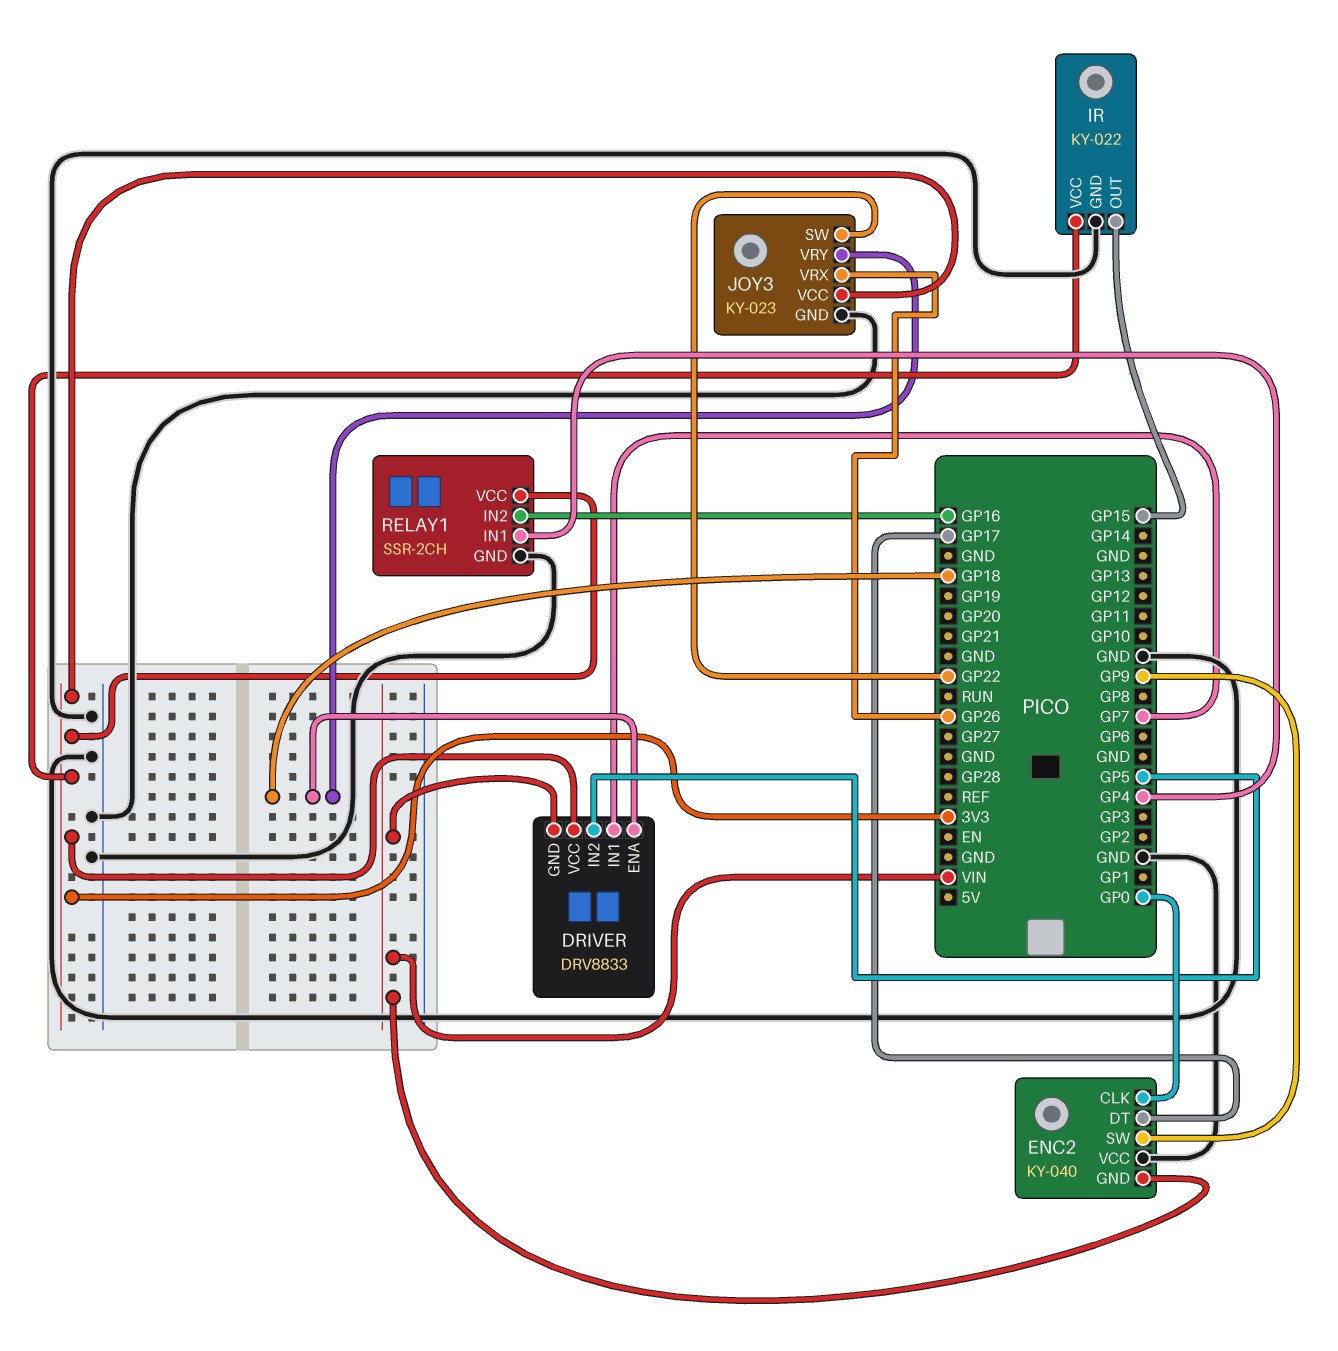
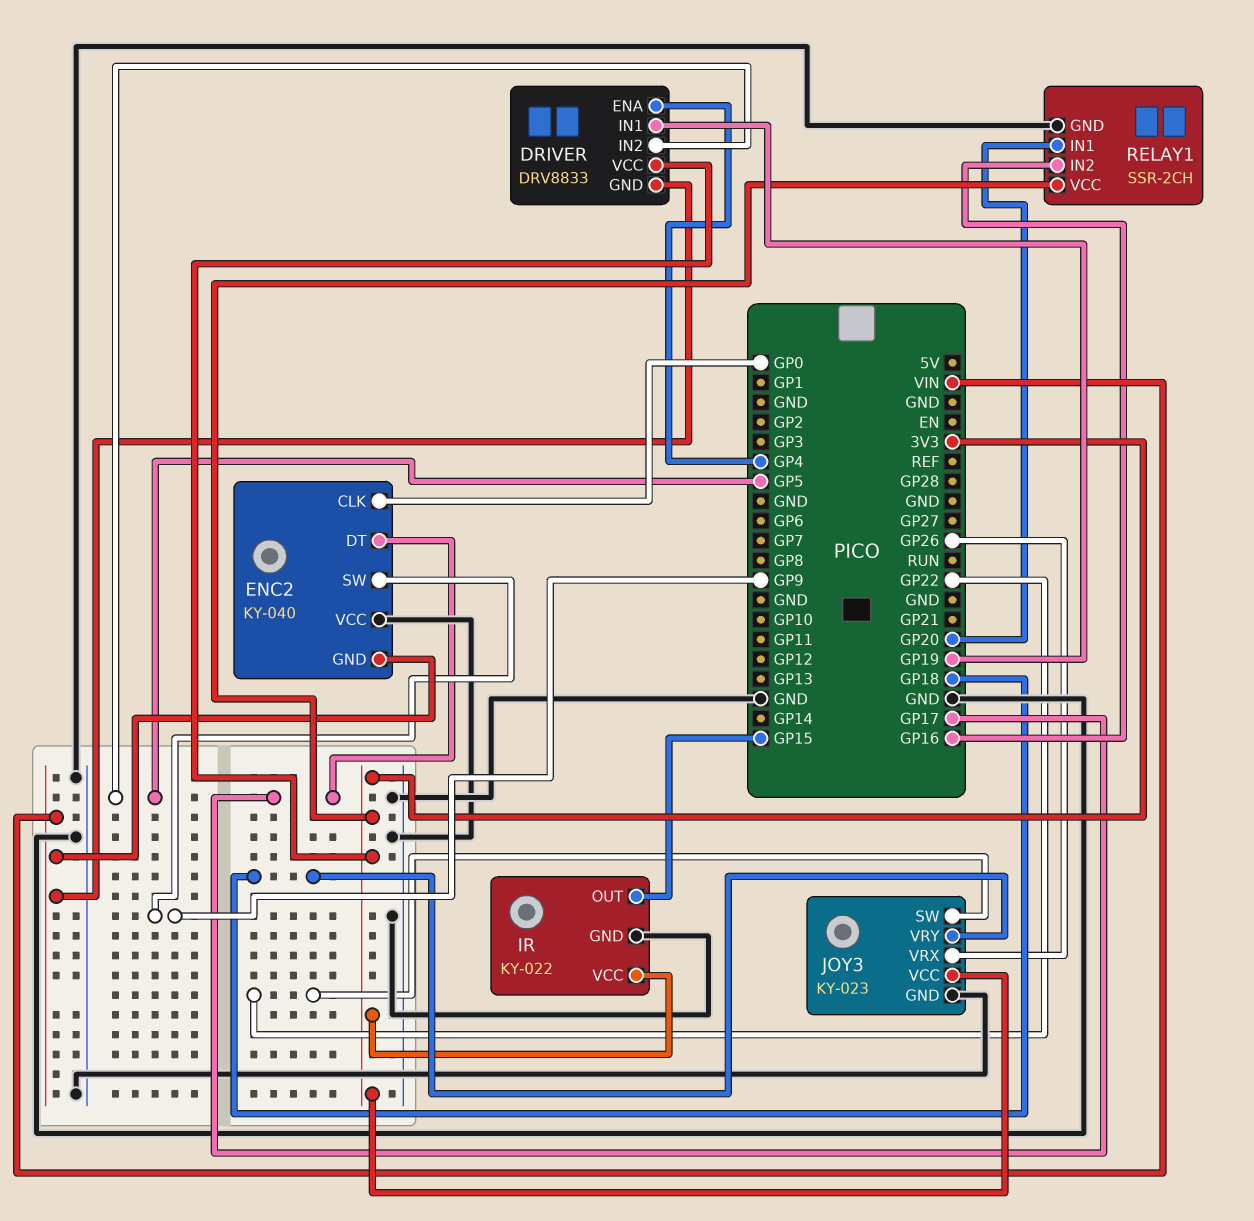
DRIVER pin ENA: GP18 -> GP4
DRIVER pin IN1: GP7 -> GP19
RELAY1 pin IN1: GP4 -> GP20

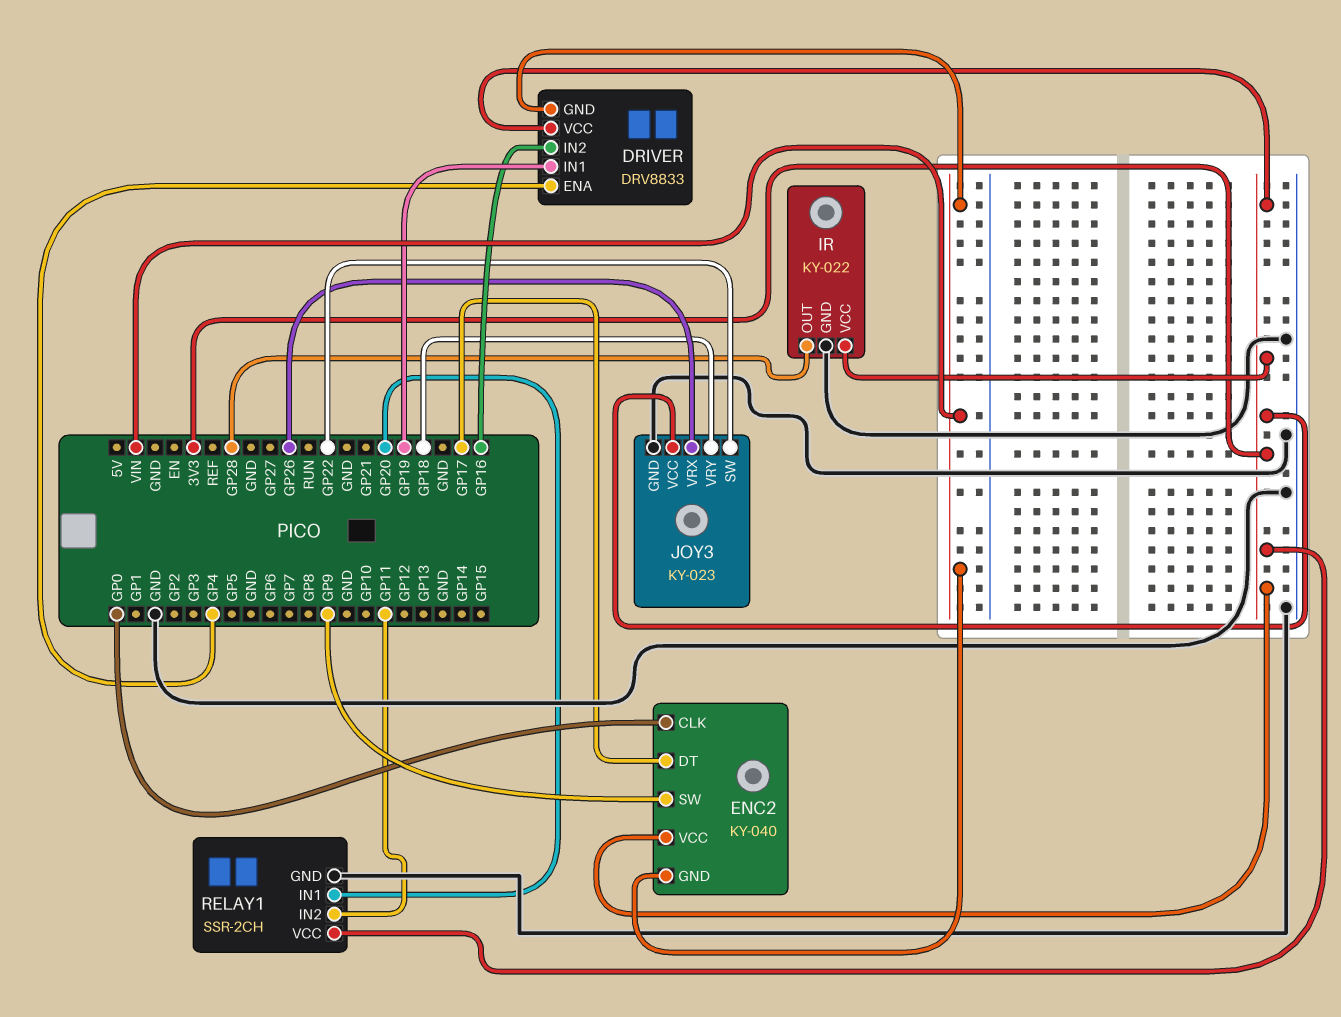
DRIVER pin IN2: GP5 -> GP16
ENC2 pin VCC: GND -> 3V3
IR pin OUT: GP15 -> GP28
RELAY1 pin IN2: GP16 -> GP11

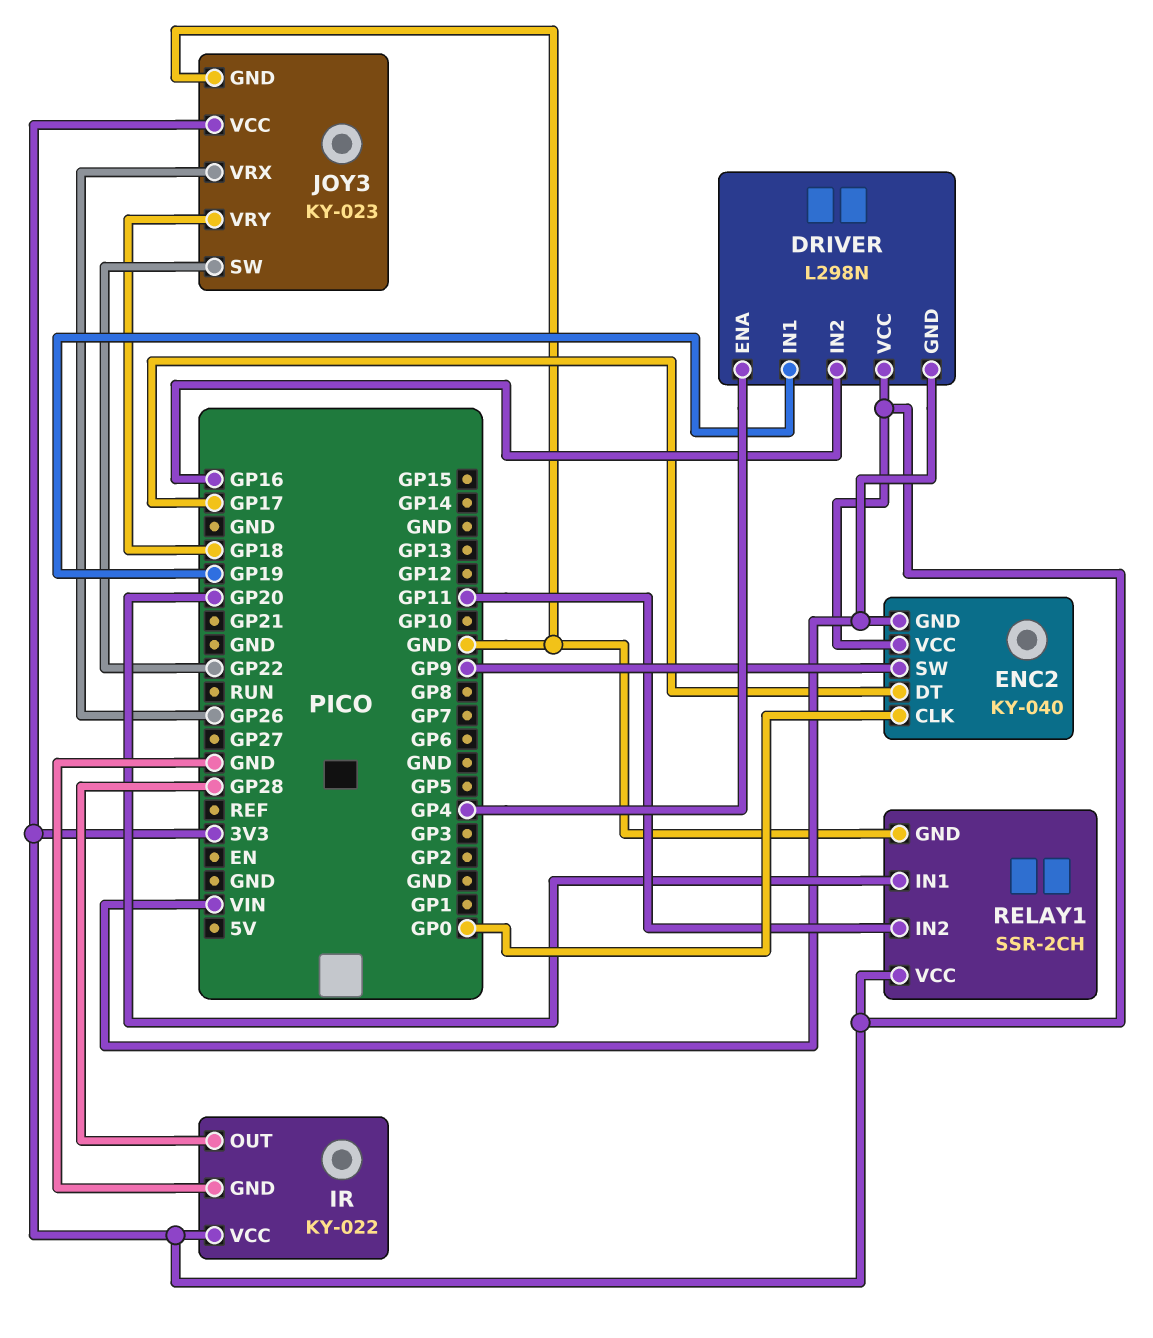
DRIVER: DRV8833 -> L298N

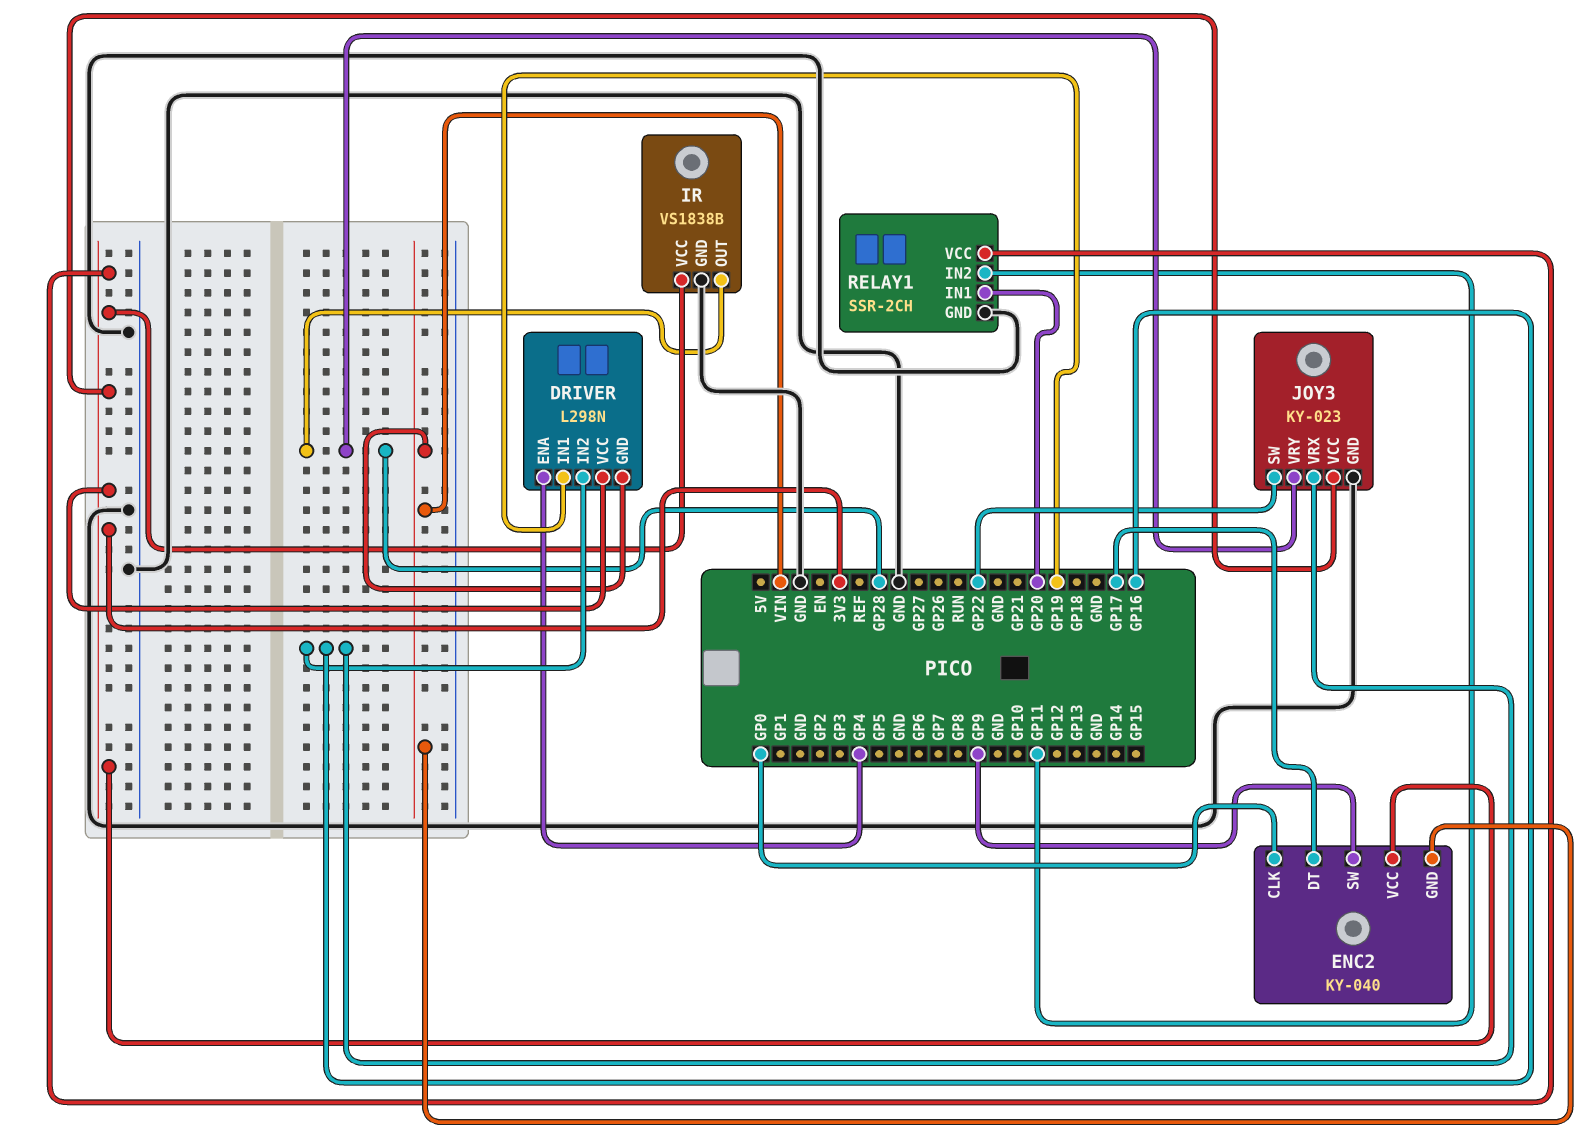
IR: KY-022 -> VS1838B
JOY3 pin VRX: GP26 -> GP16
JOY3 pin VRY: GP18 -> GP28

